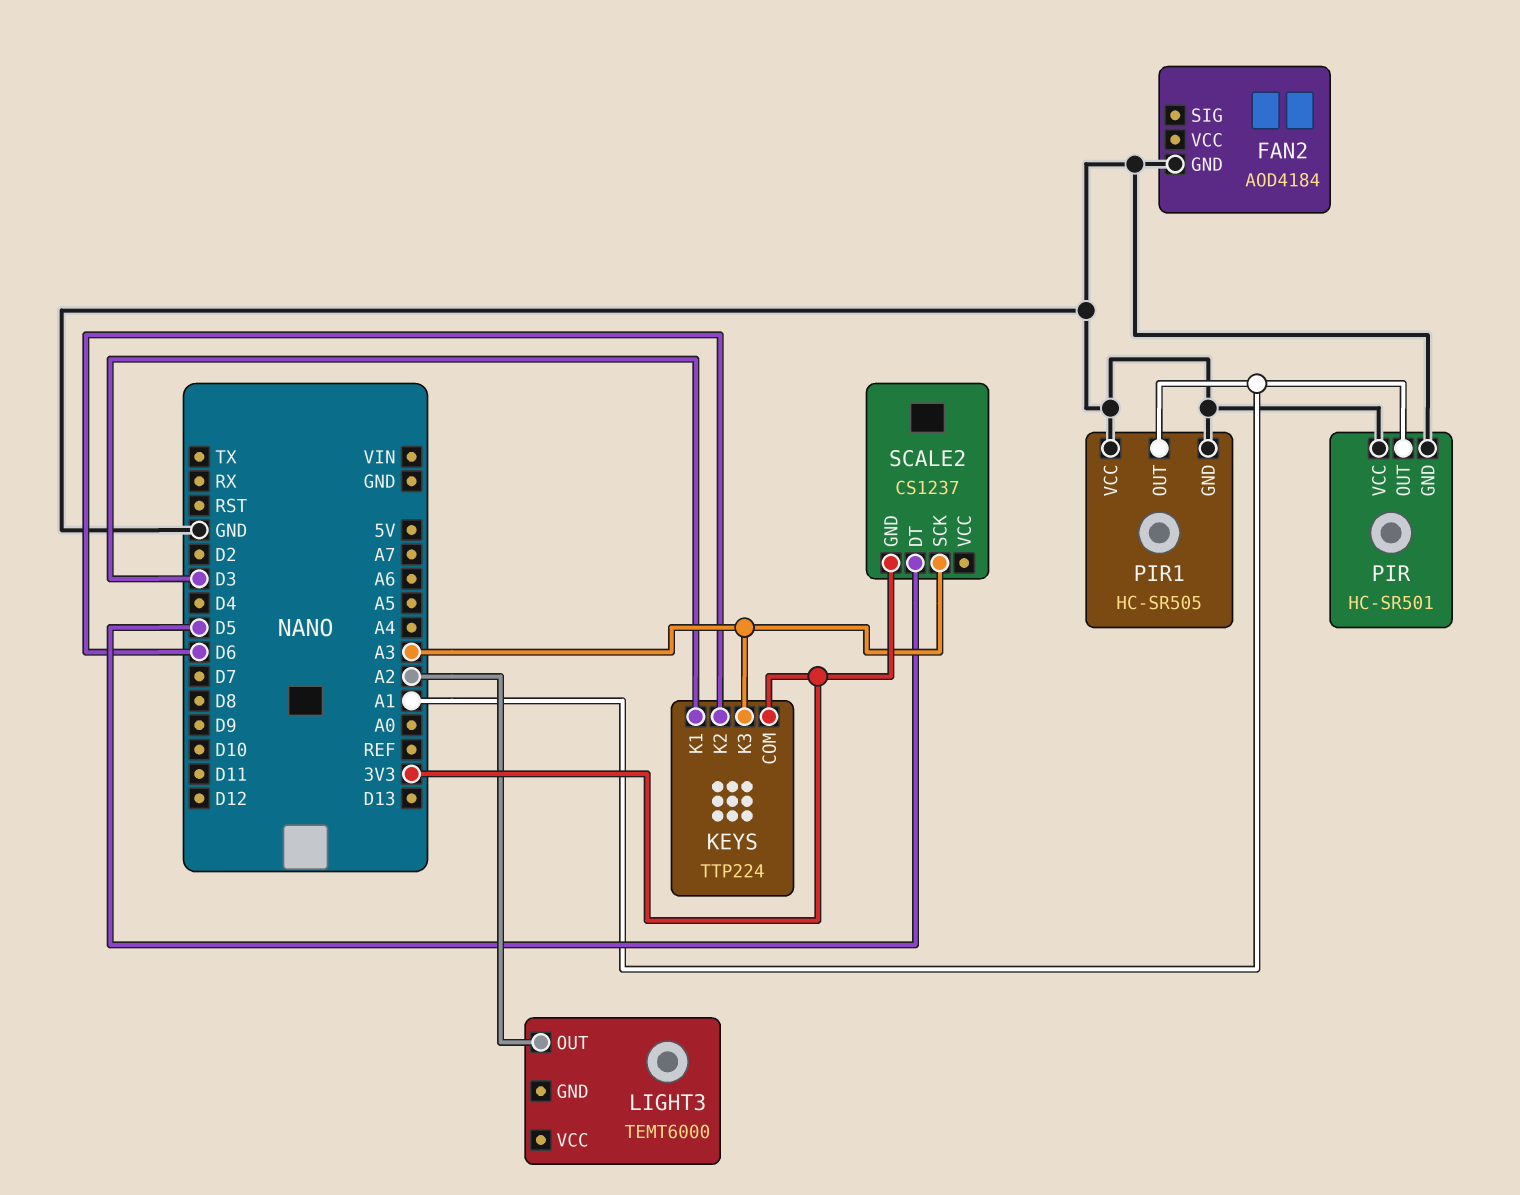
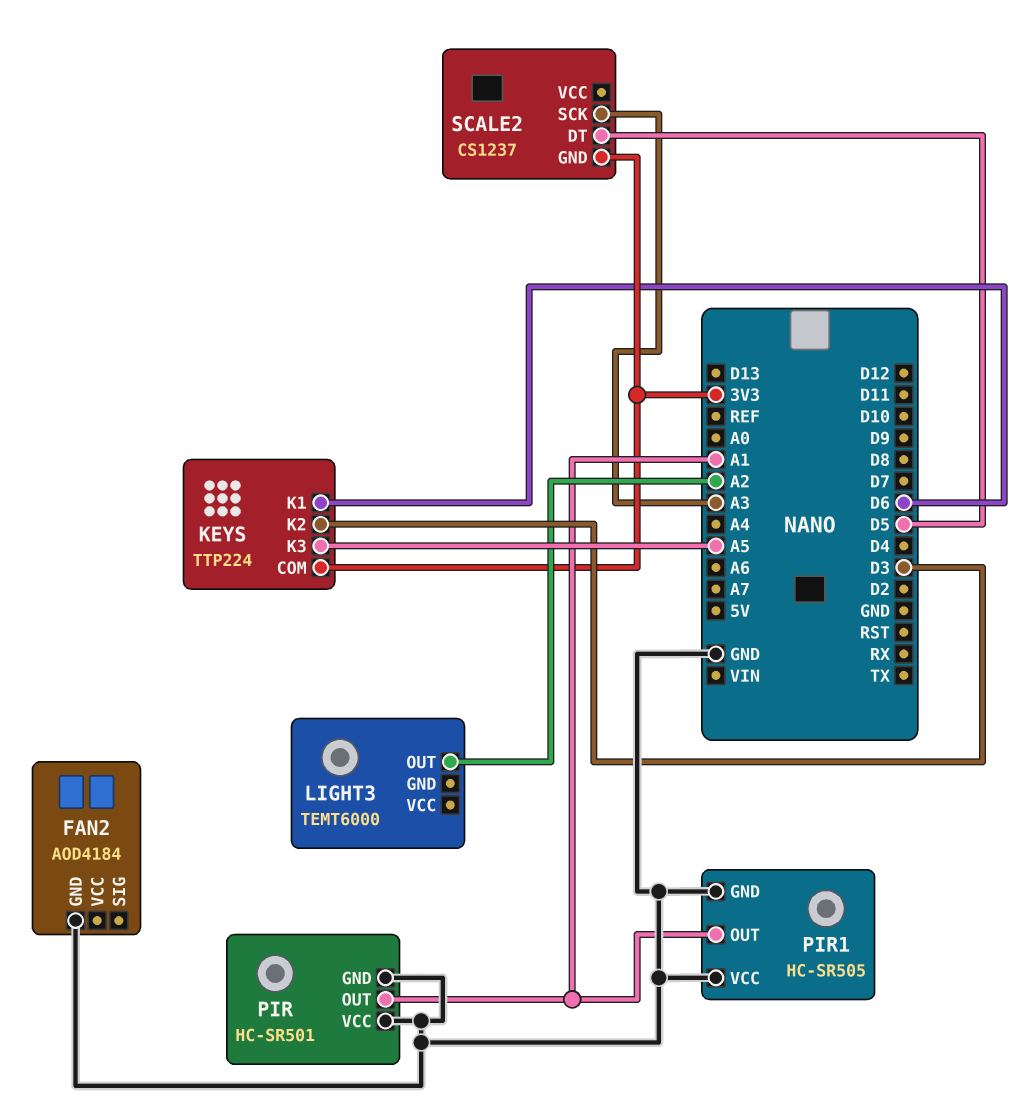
KEYS pin K1: D3 -> D6
KEYS pin K2: D6 -> D3
KEYS pin K3: A3 -> A5

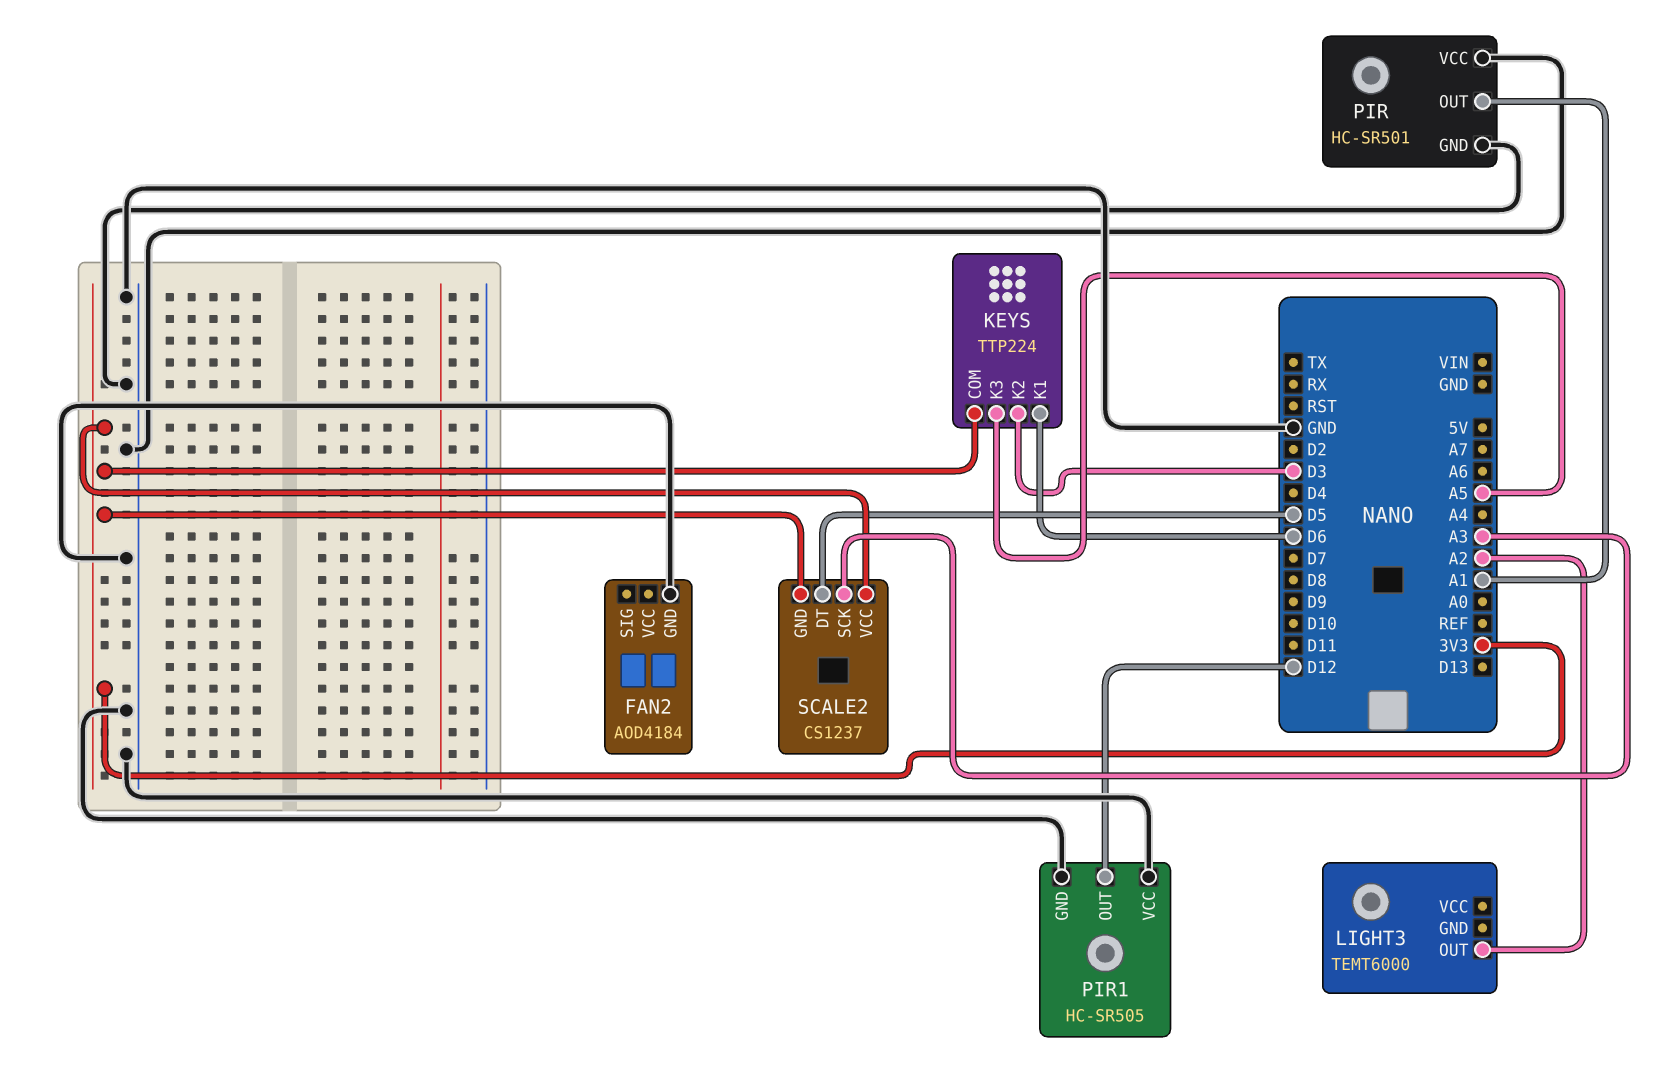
PIR1 pin OUT: A1 -> D12
SCALE2 pin VCC: none -> 3V3

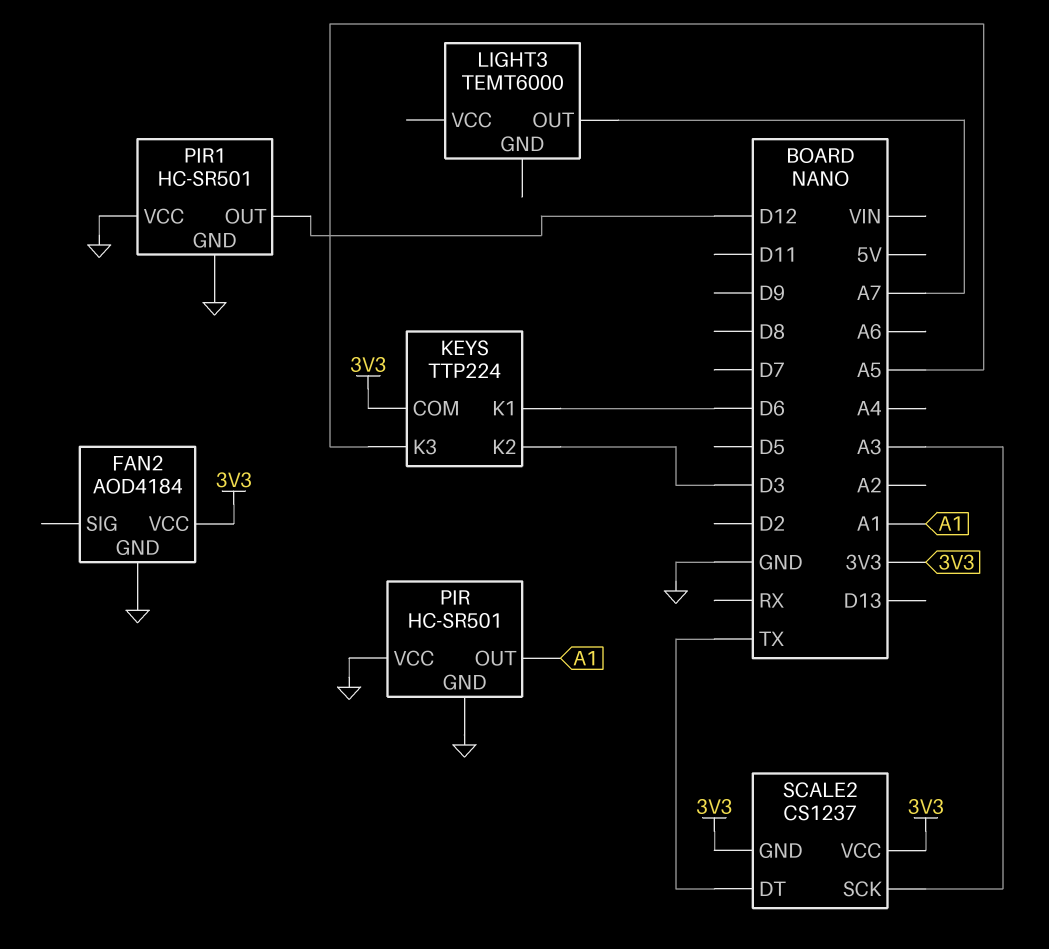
FAN2 pin VCC: none -> 3V3
LIGHT3 pin OUT: A2 -> A7
PIR1: HC-SR505 -> HC-SR501
SCALE2 pin DT: D5 -> TX

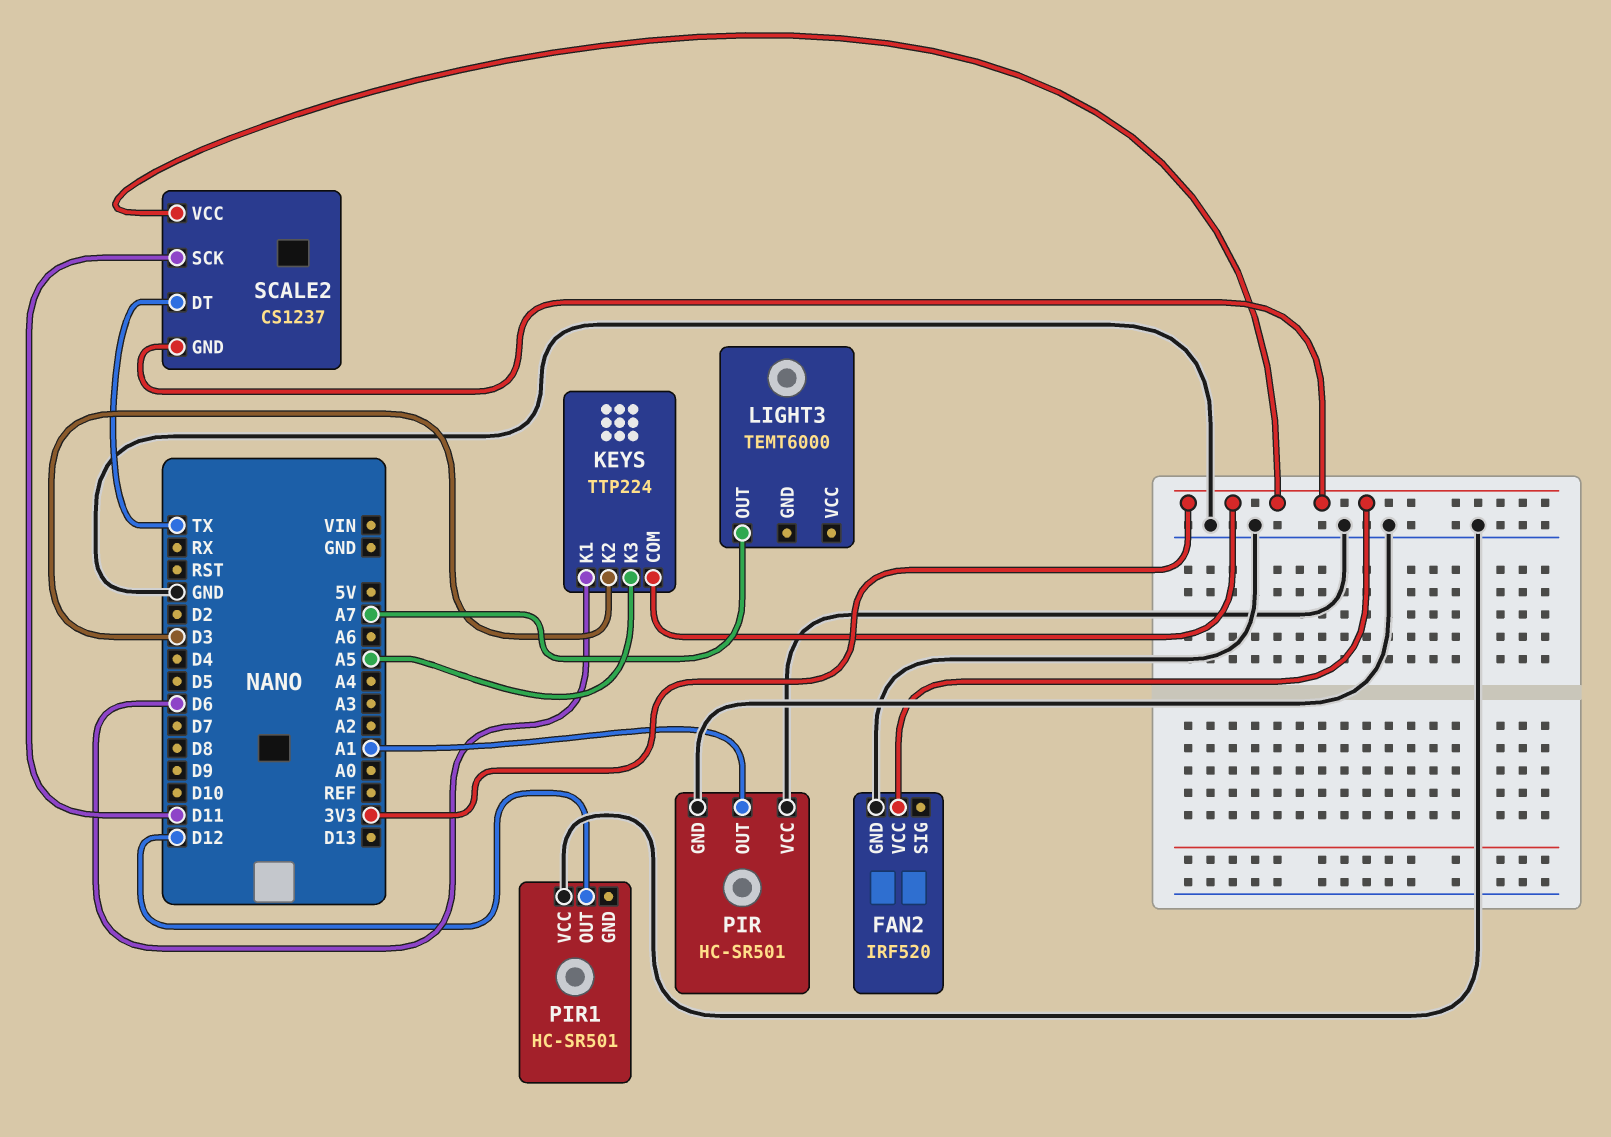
FAN2: AOD4184 -> IRF520
PIR1 pin GND: GND -> none
SCALE2 pin SCK: A3 -> D11

